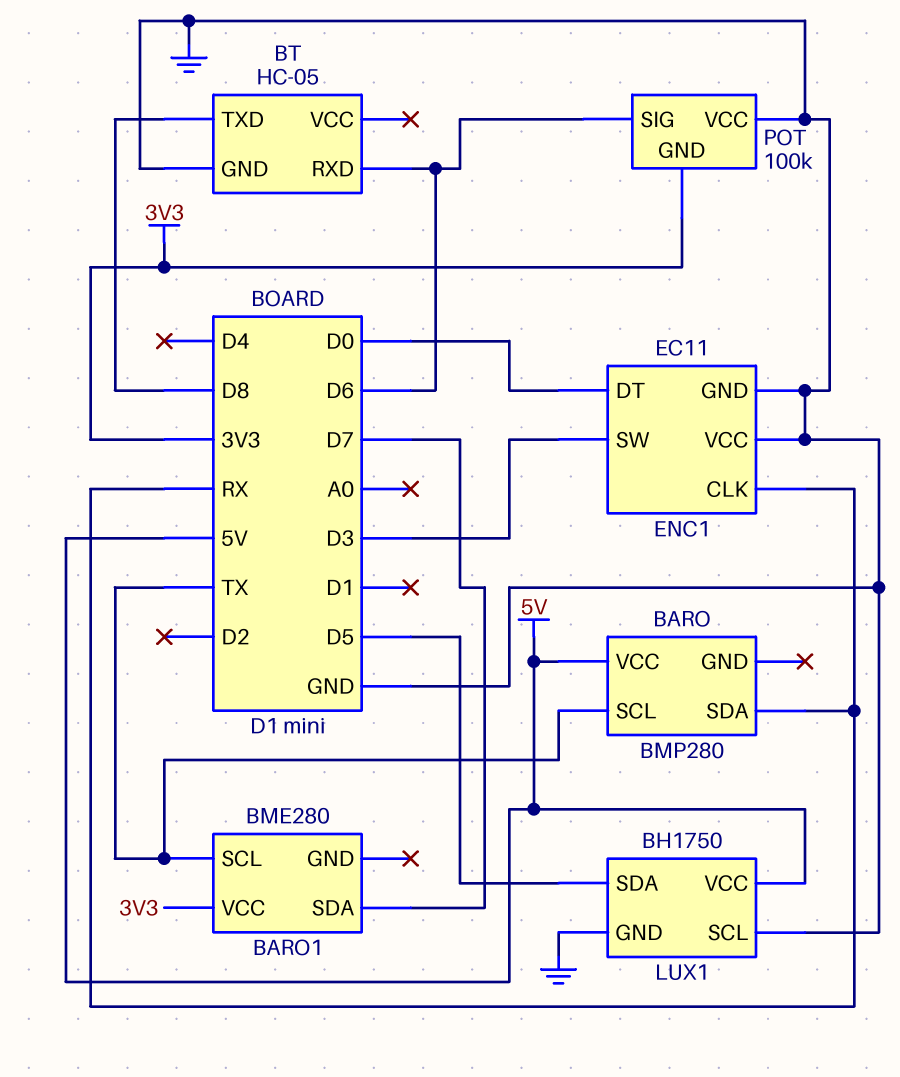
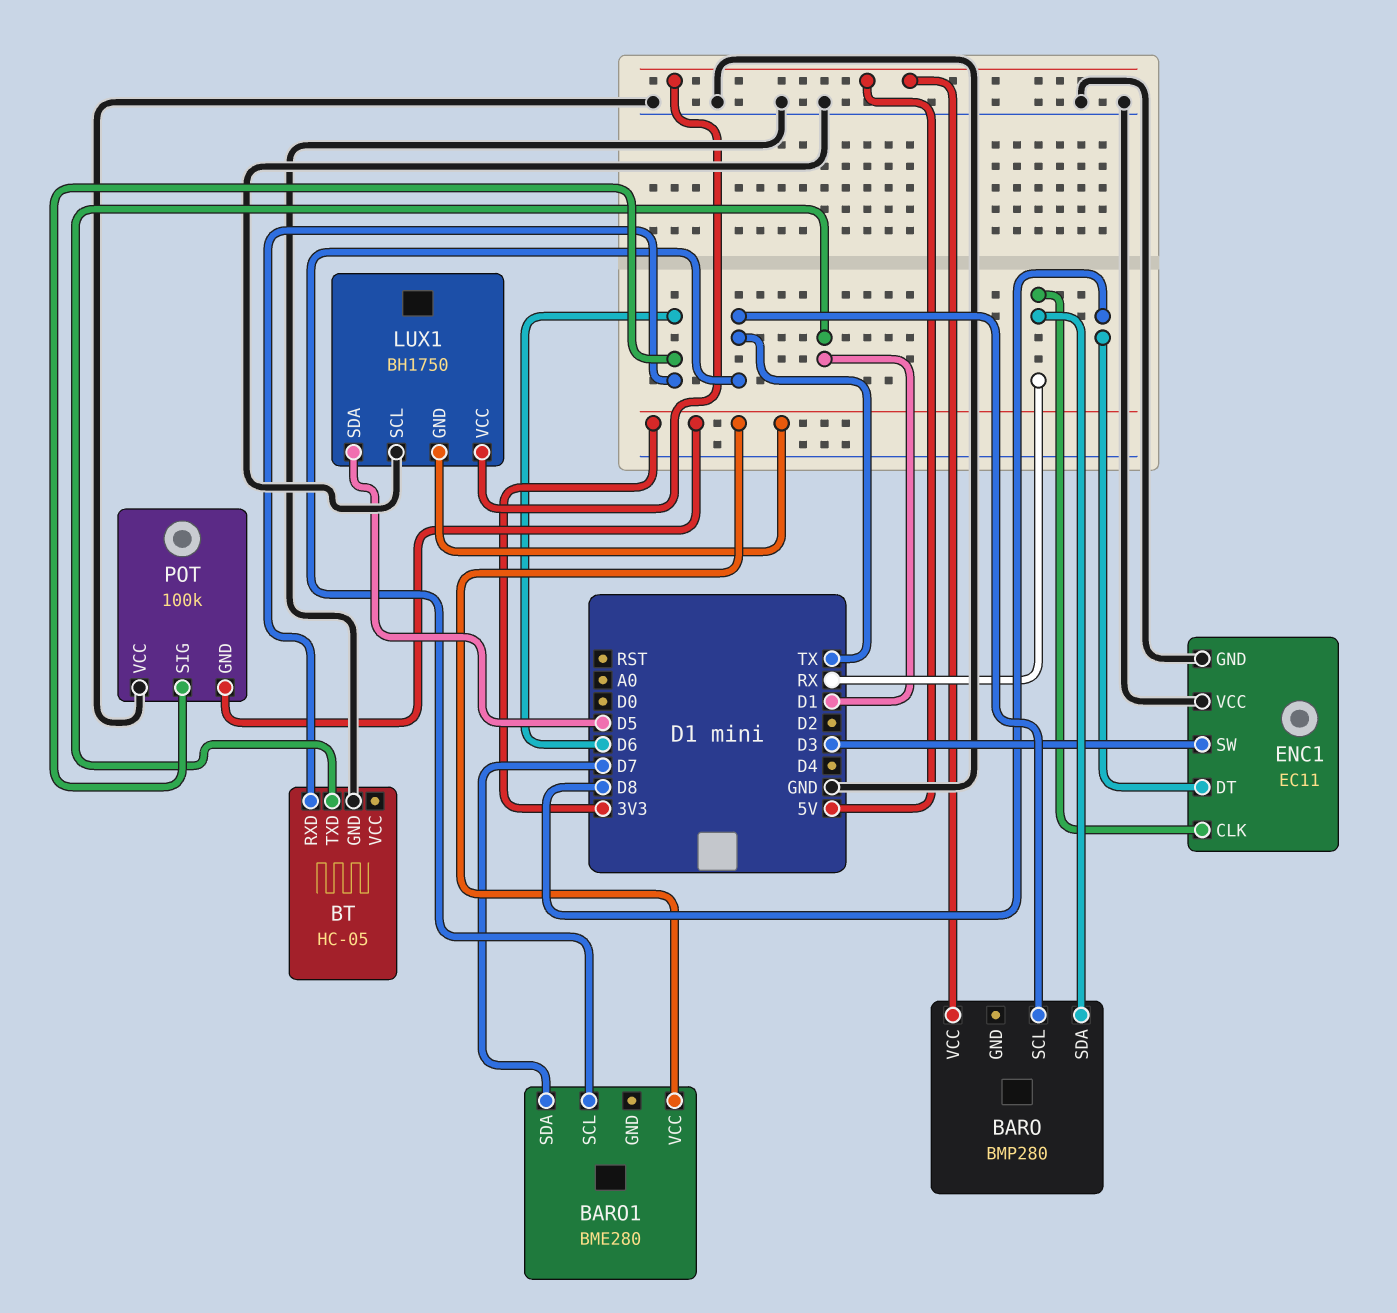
BT pin TXD: D8 -> D1
ENC1 pin DT: D0 -> D8
LUX1 pin GND: GND -> 3V3

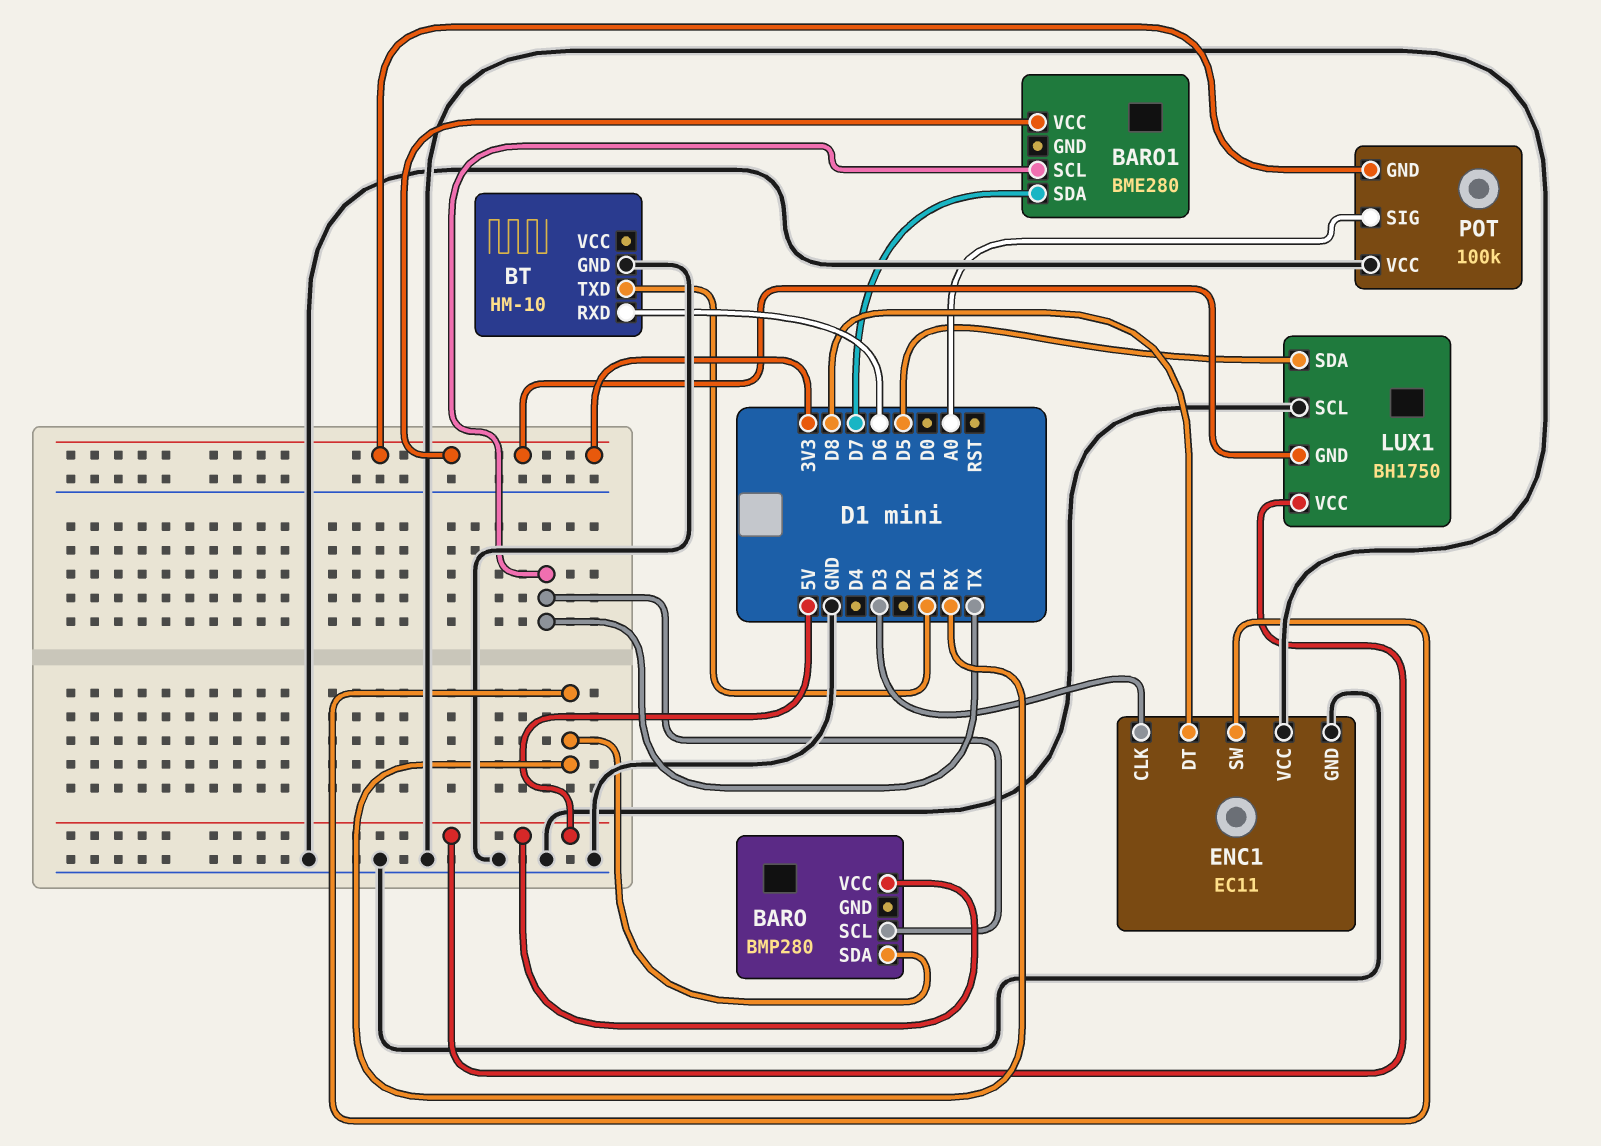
BT: HC-05 -> HM-10
ENC1 pin CLK: RX -> D3
ENC1 pin SW: D3 -> RX
POT pin SIG: D6 -> A0

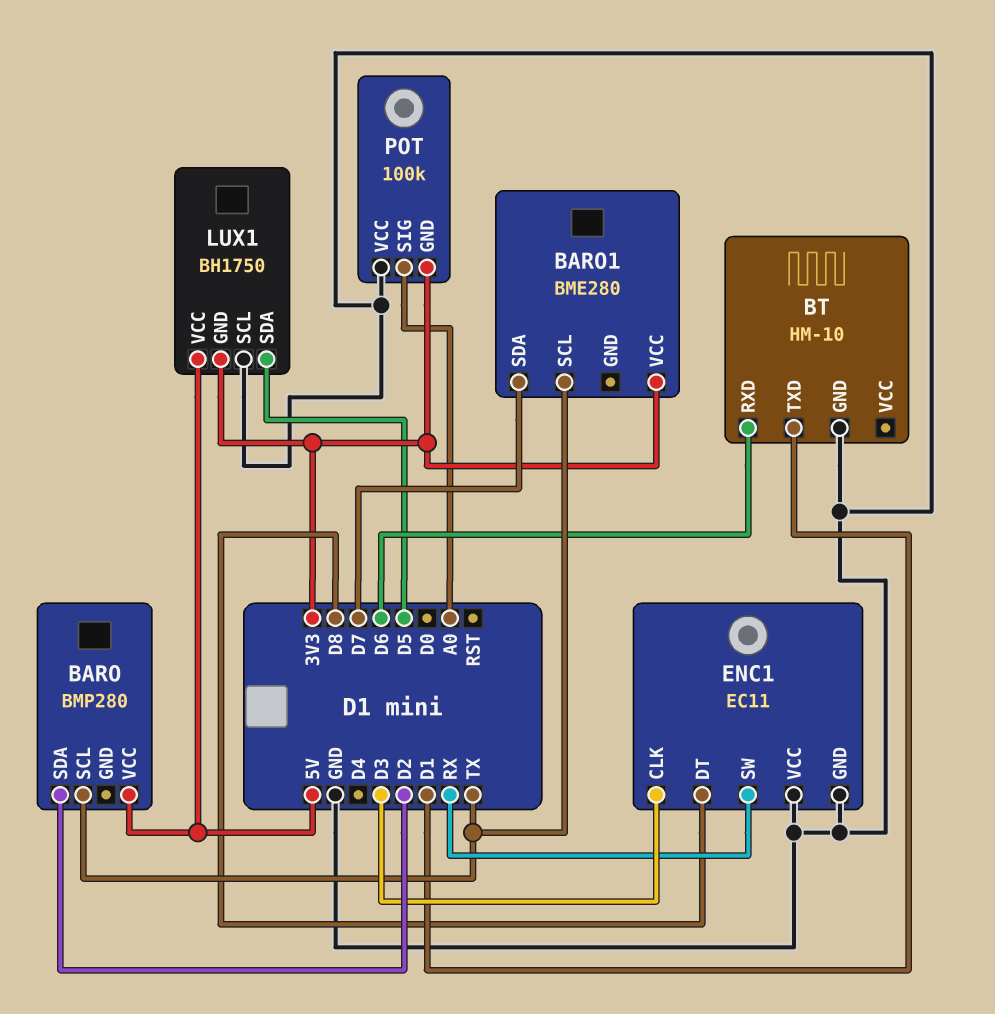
BARO pin SDA: RX -> D2

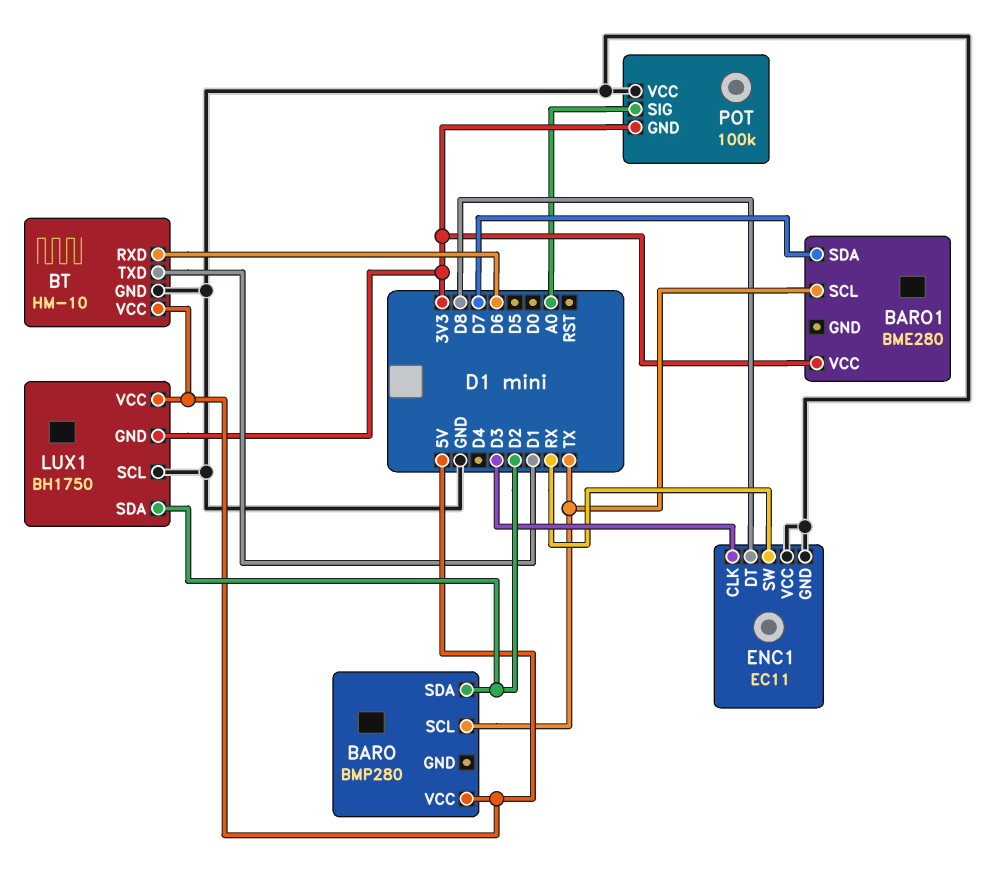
BT pin VCC: none -> 5V
LUX1 pin SDA: D5 -> D2

